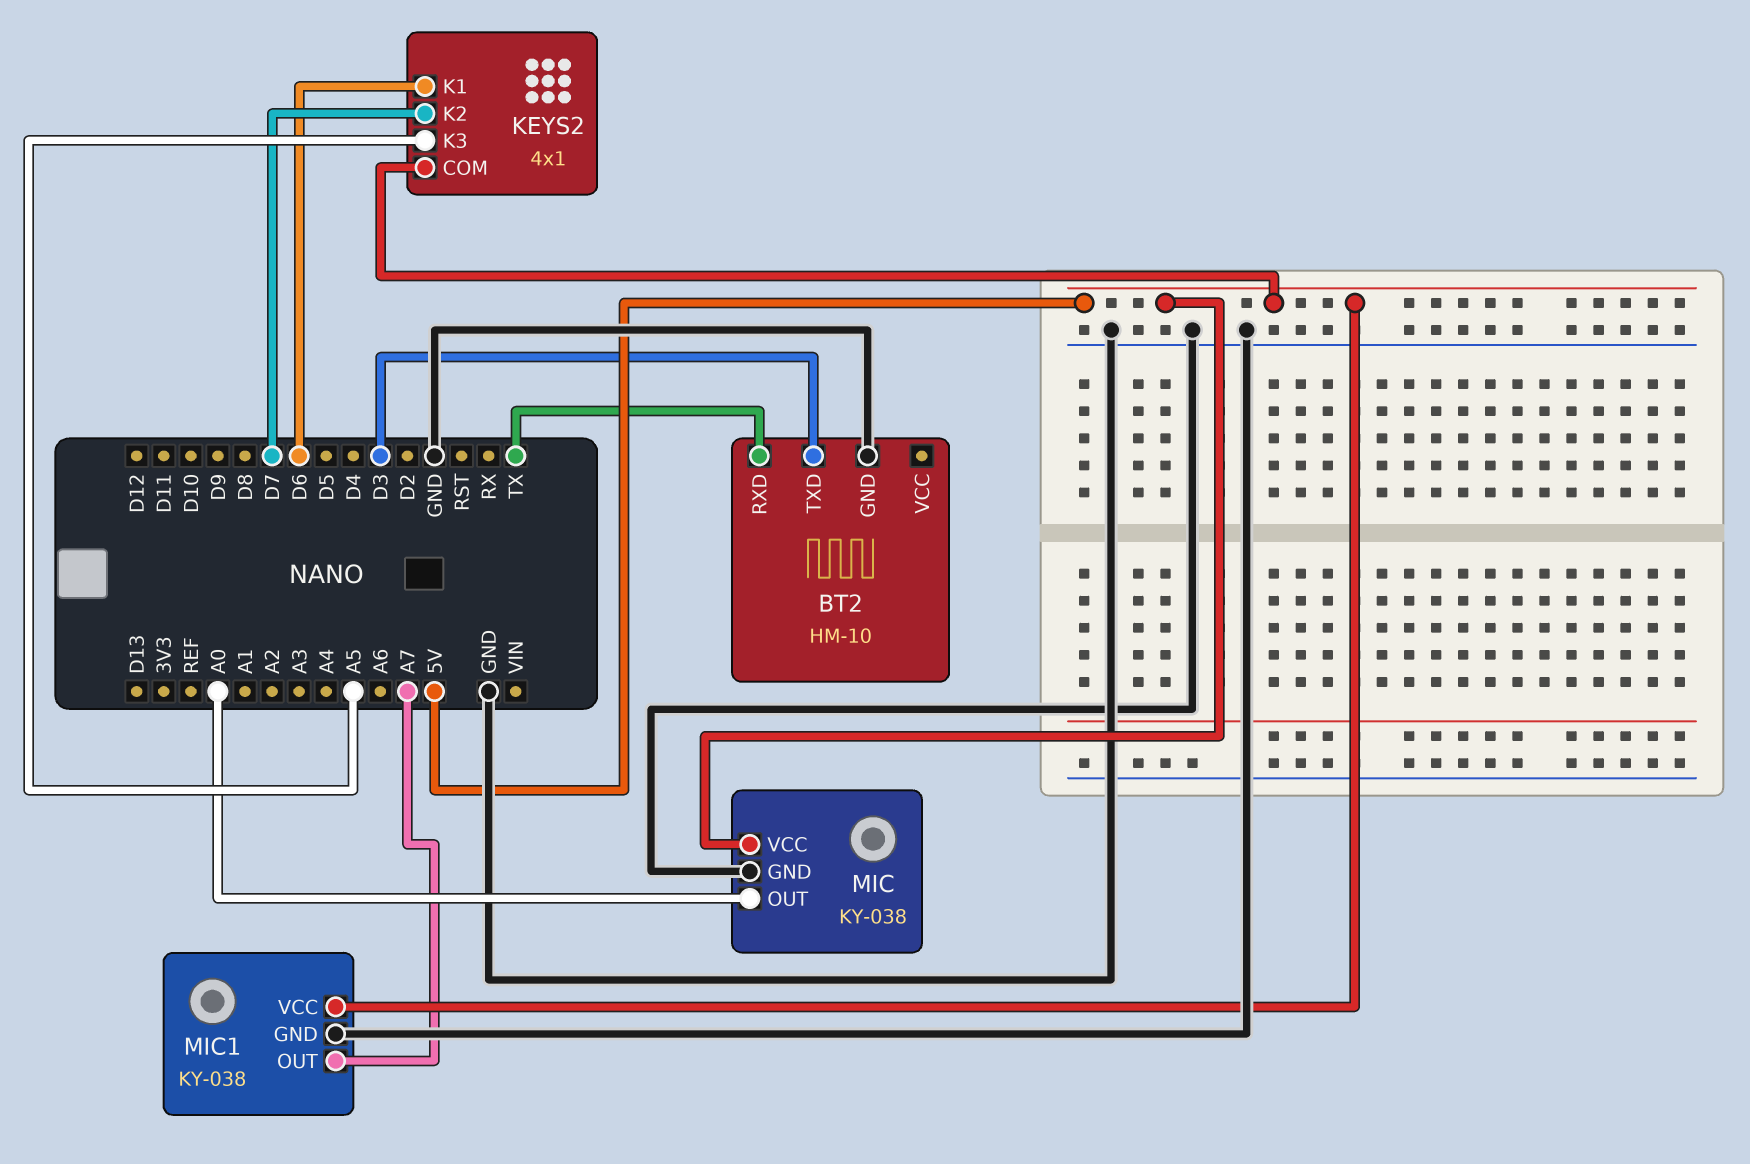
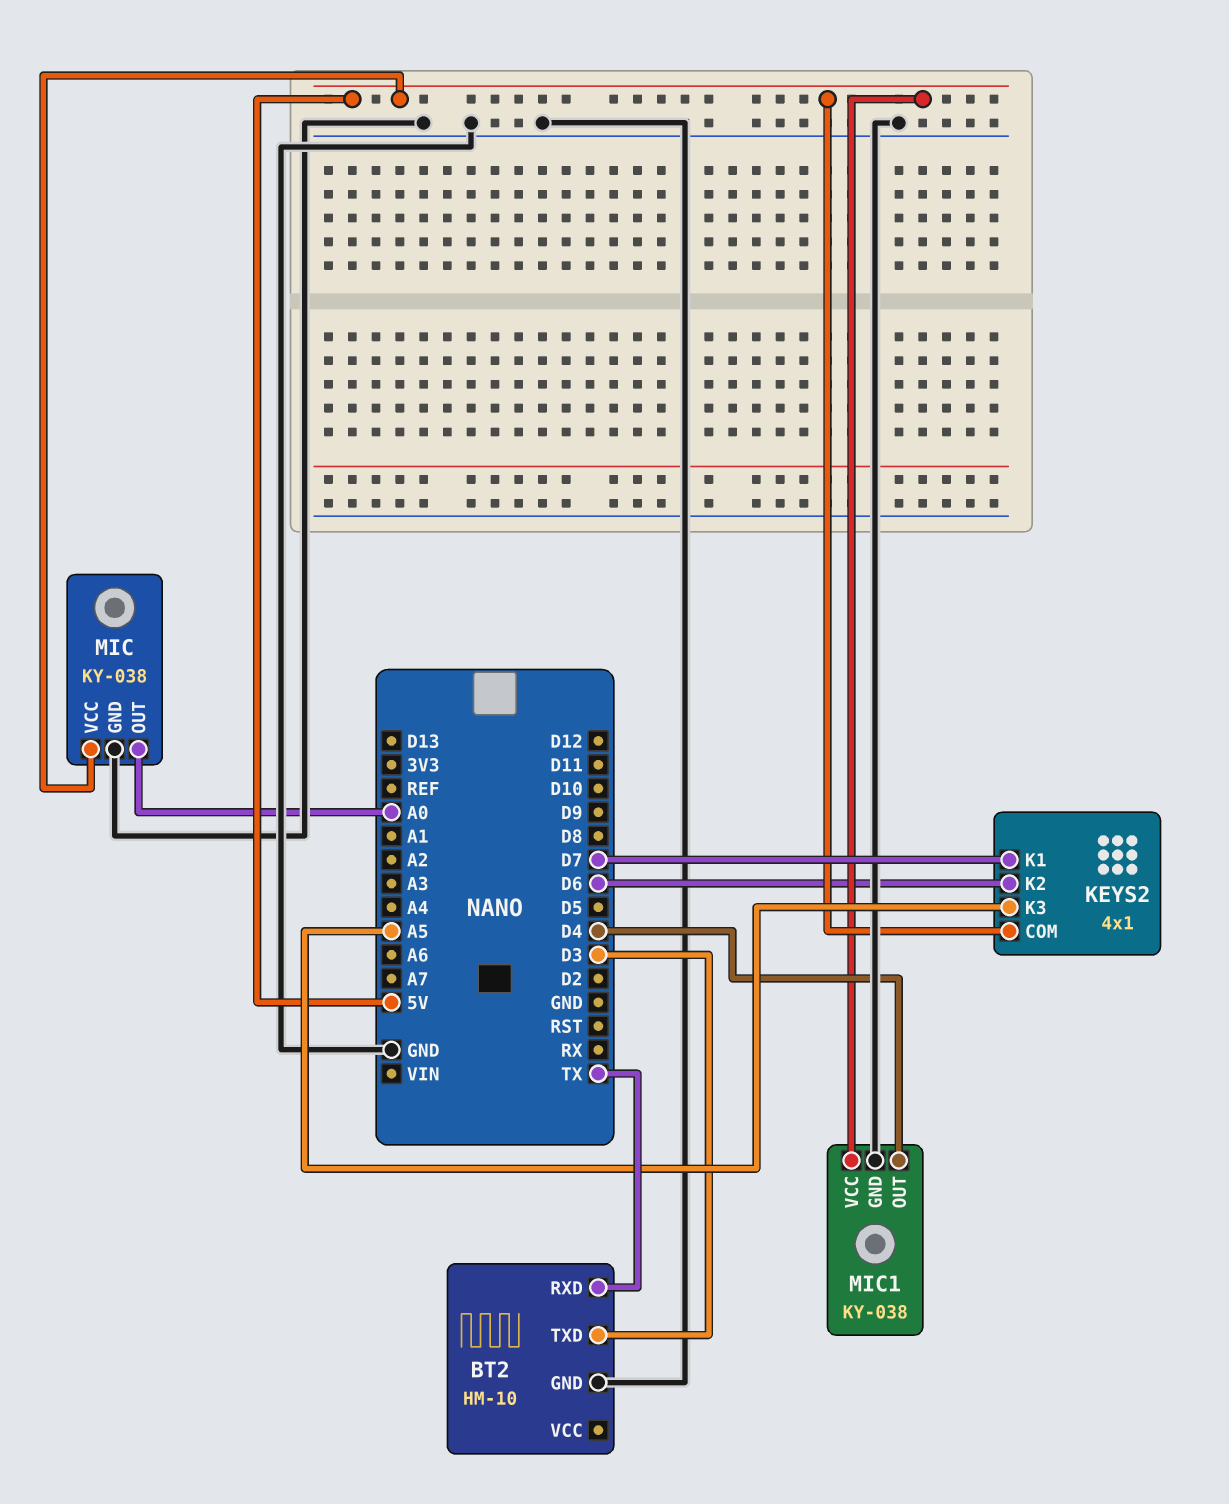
KEYS2 pin K1: D6 -> D7
KEYS2 pin K2: D7 -> D6
MIC1 pin OUT: A7 -> D4

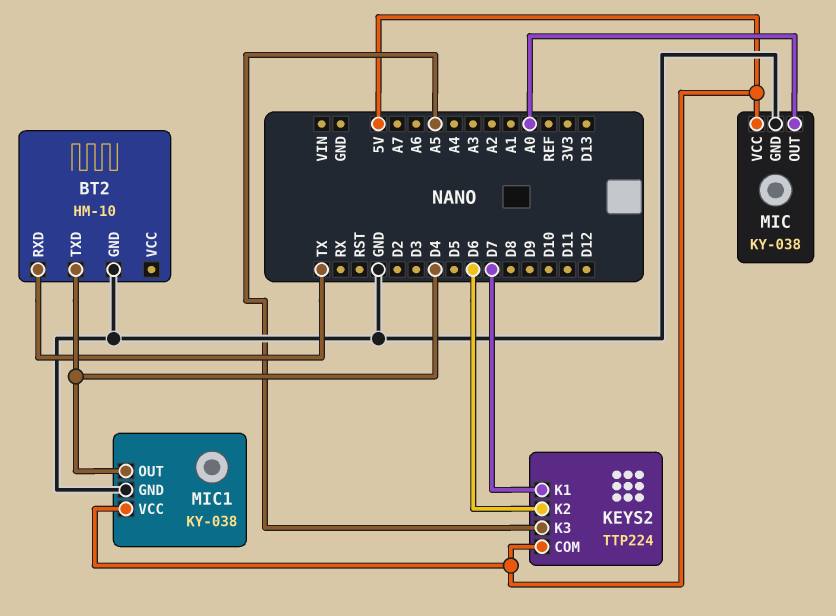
BT2 pin TXD: D3 -> D4
KEYS2: 4x1 -> TTP224

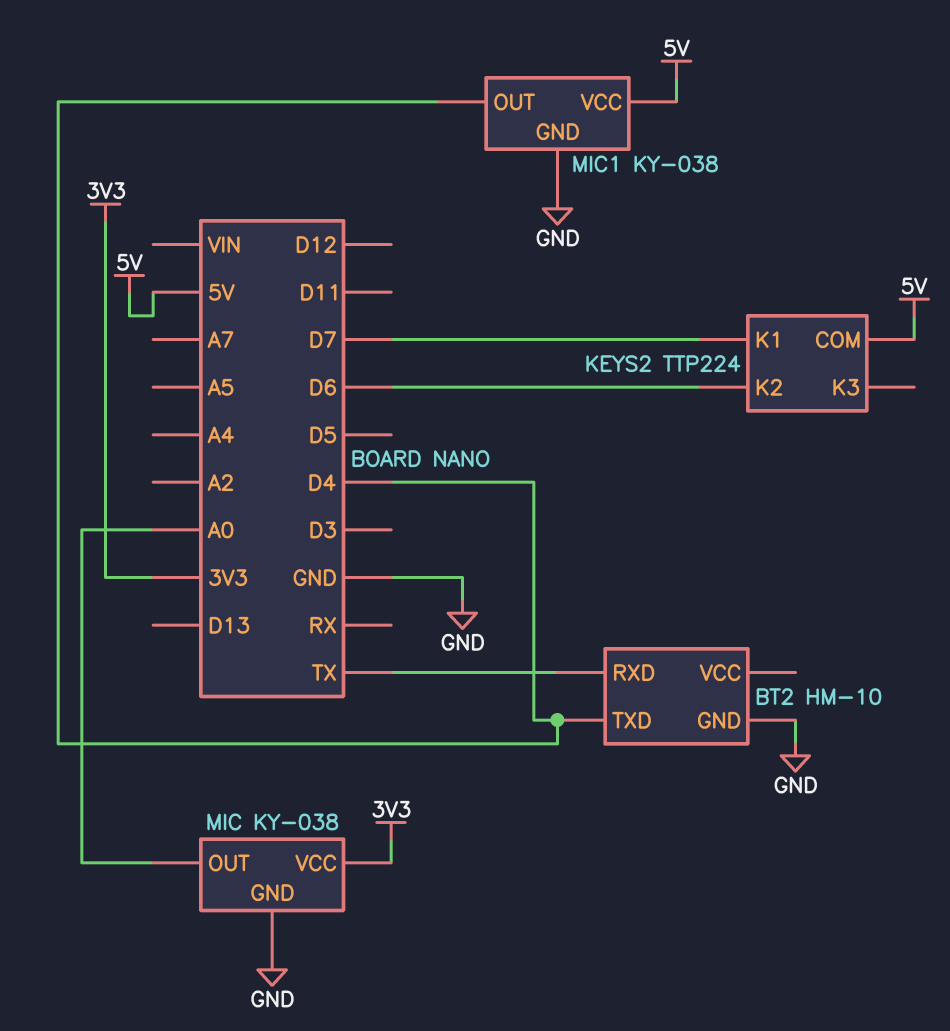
KEYS2 pin K3: A5 -> none
MIC pin VCC: 5V -> 3V3

